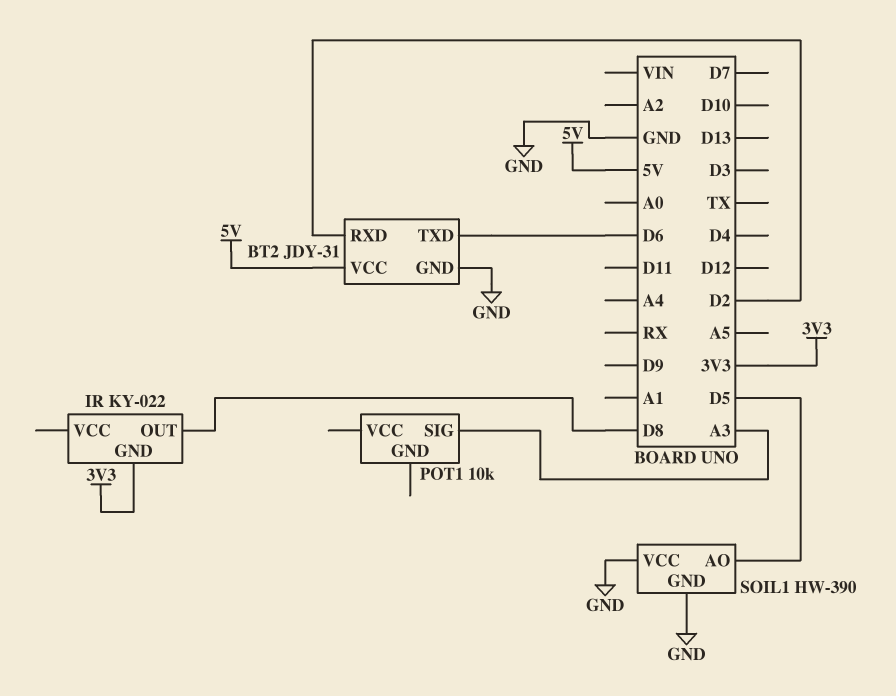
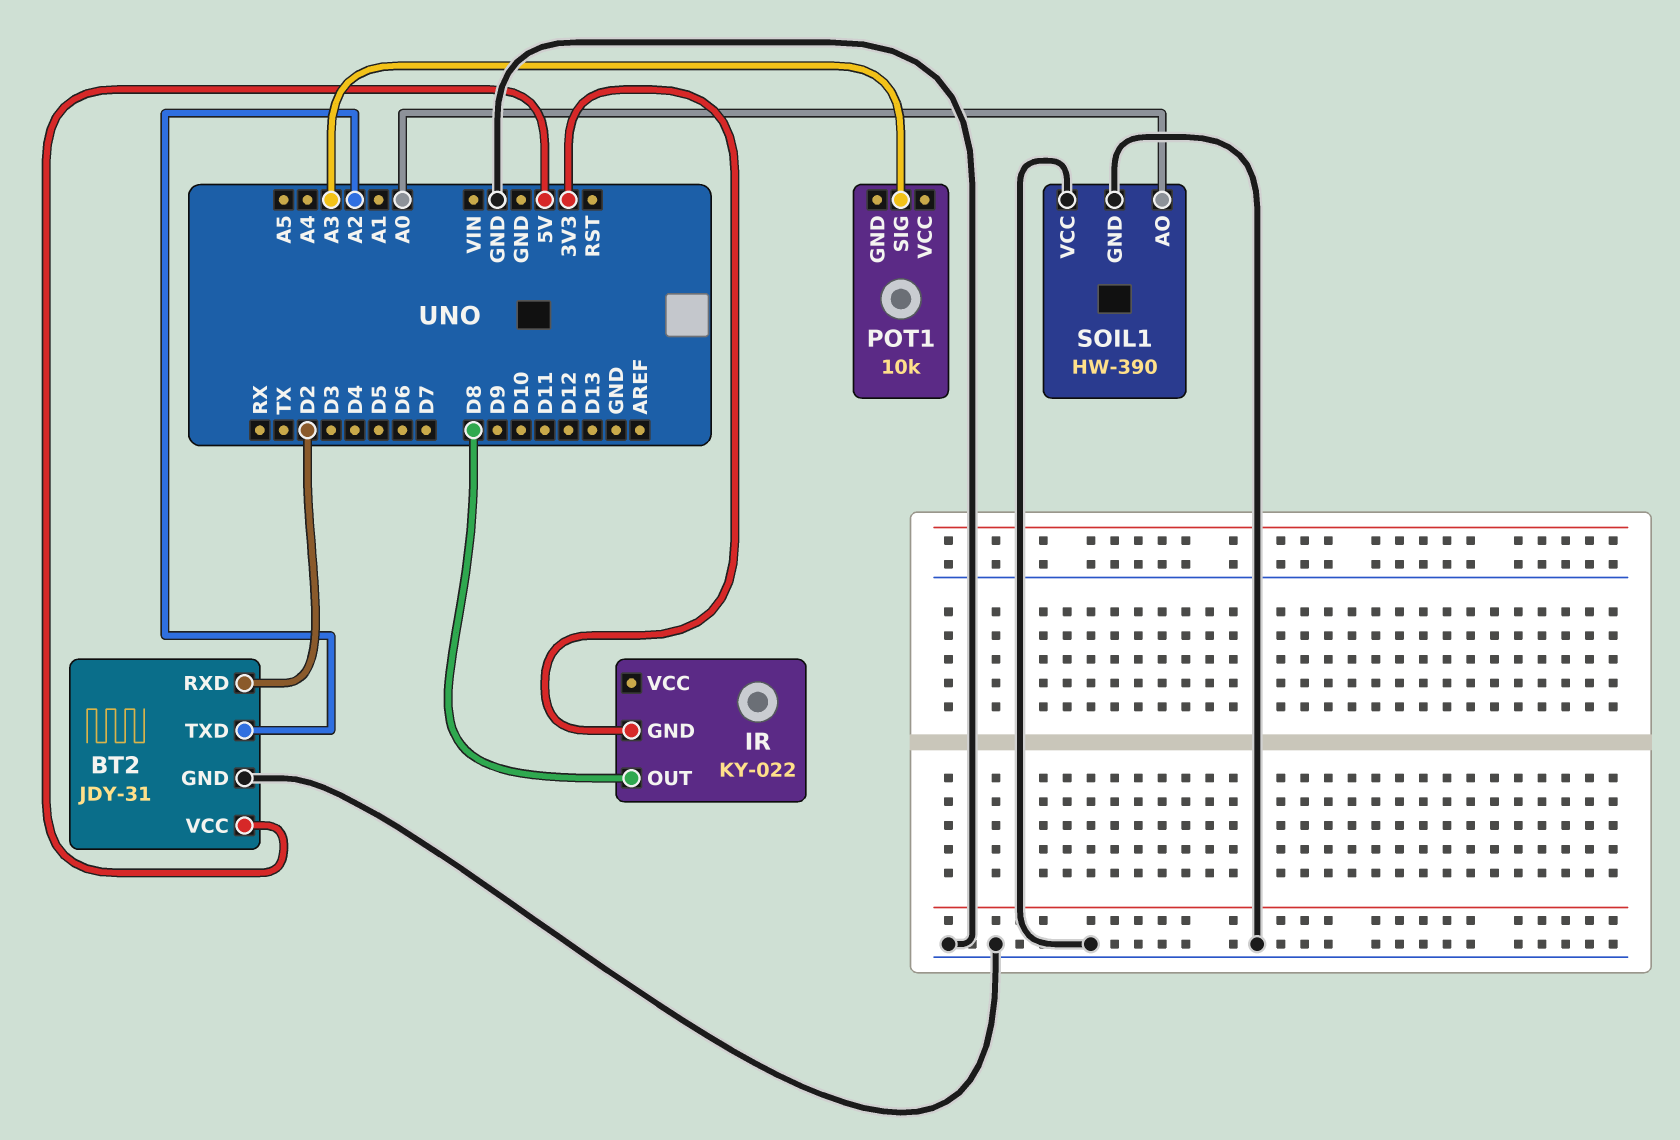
BT2 pin TXD: D6 -> A2
SOIL1 pin AO: D5 -> A0

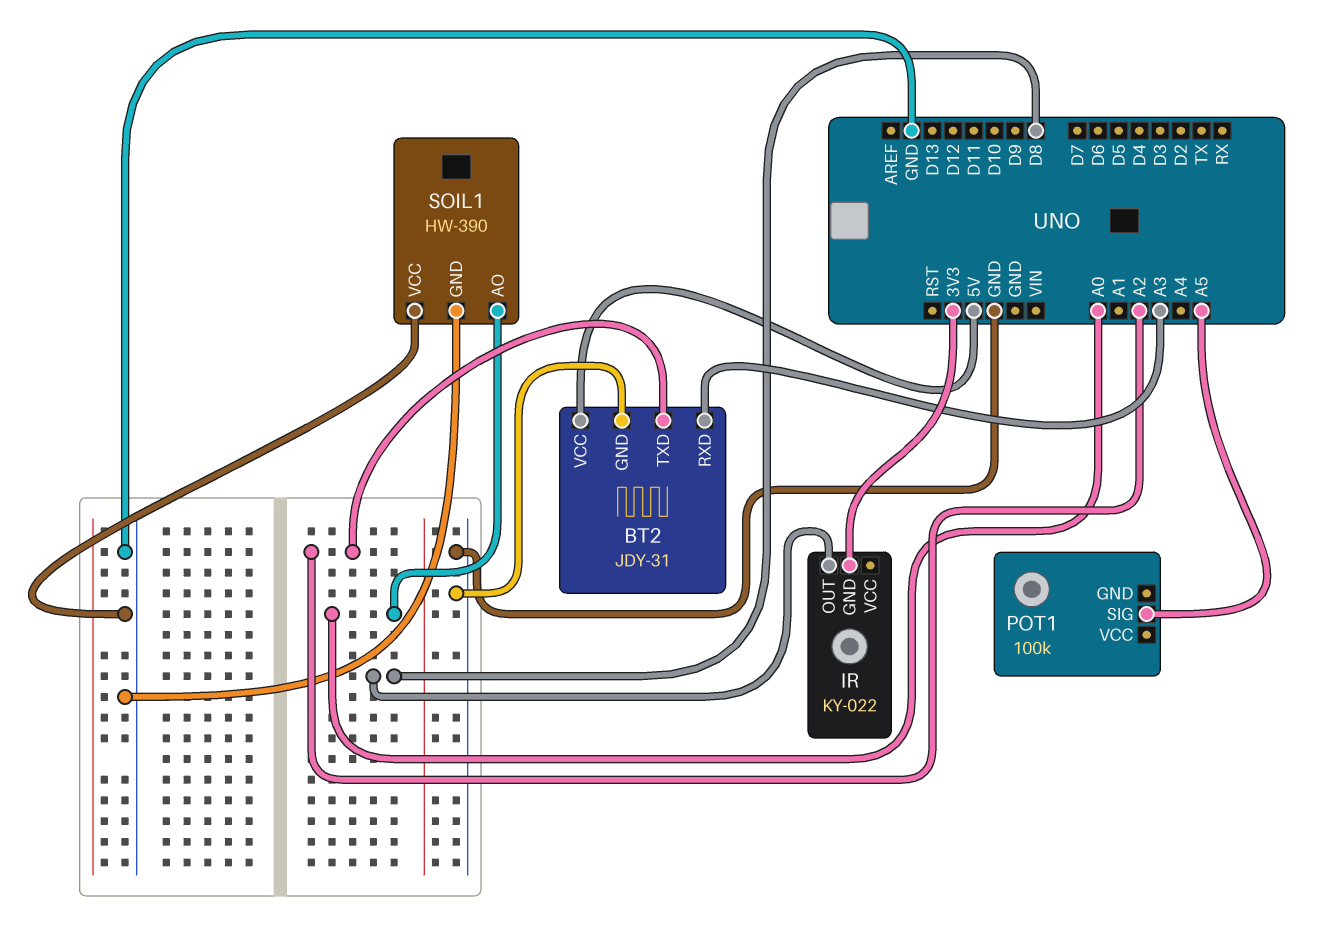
BT2 pin RXD: D2 -> A3
POT1: 10k -> 100k
POT1 pin SIG: A3 -> A5

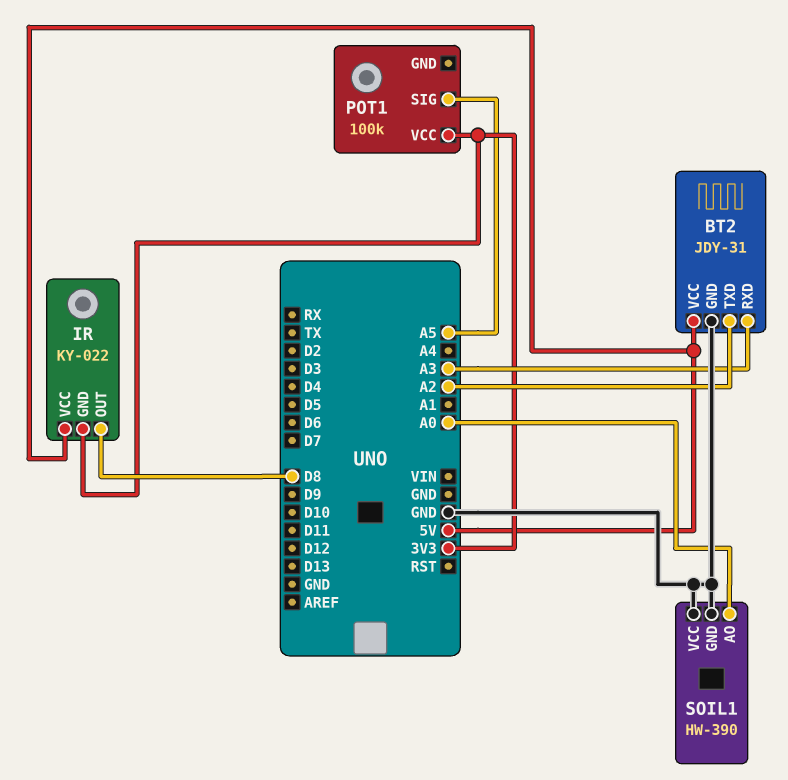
IR pin VCC: none -> 5V
POT1 pin VCC: none -> 3V3

